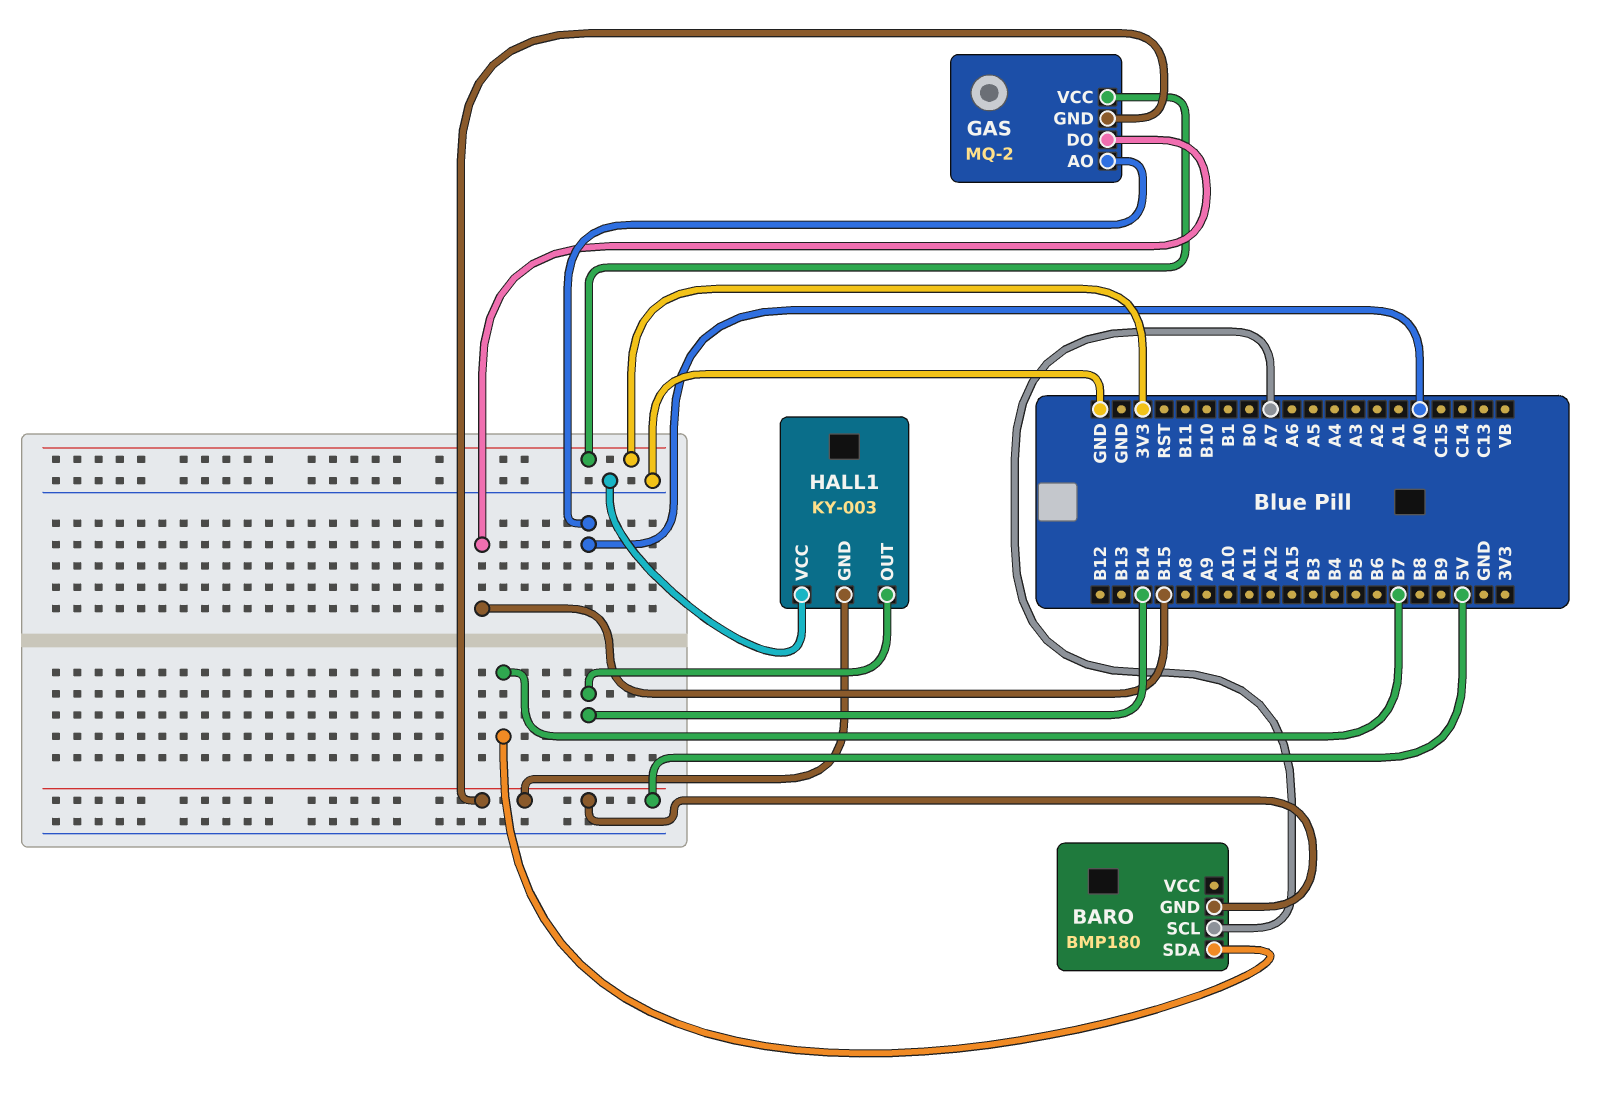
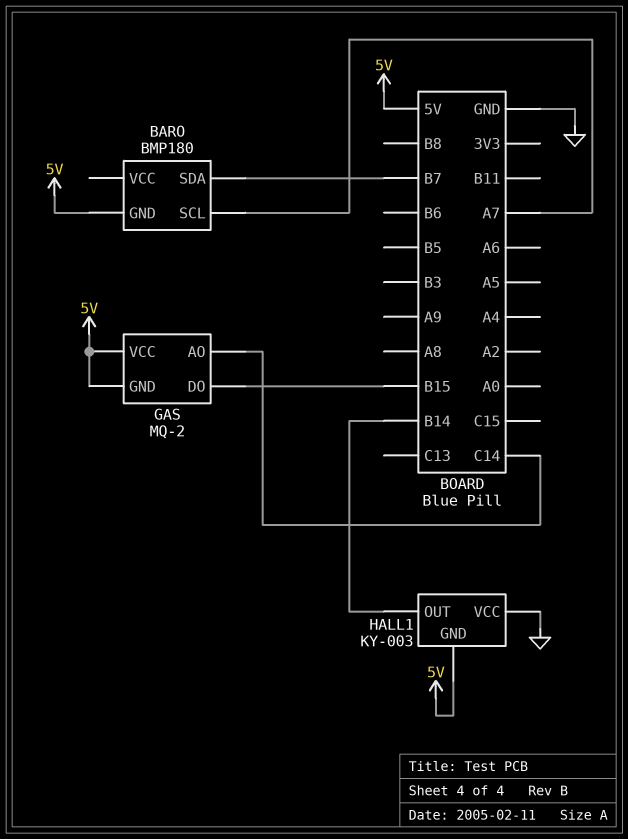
GAS pin AO: A0 -> C14
GAS pin VCC: 3V3 -> 5V

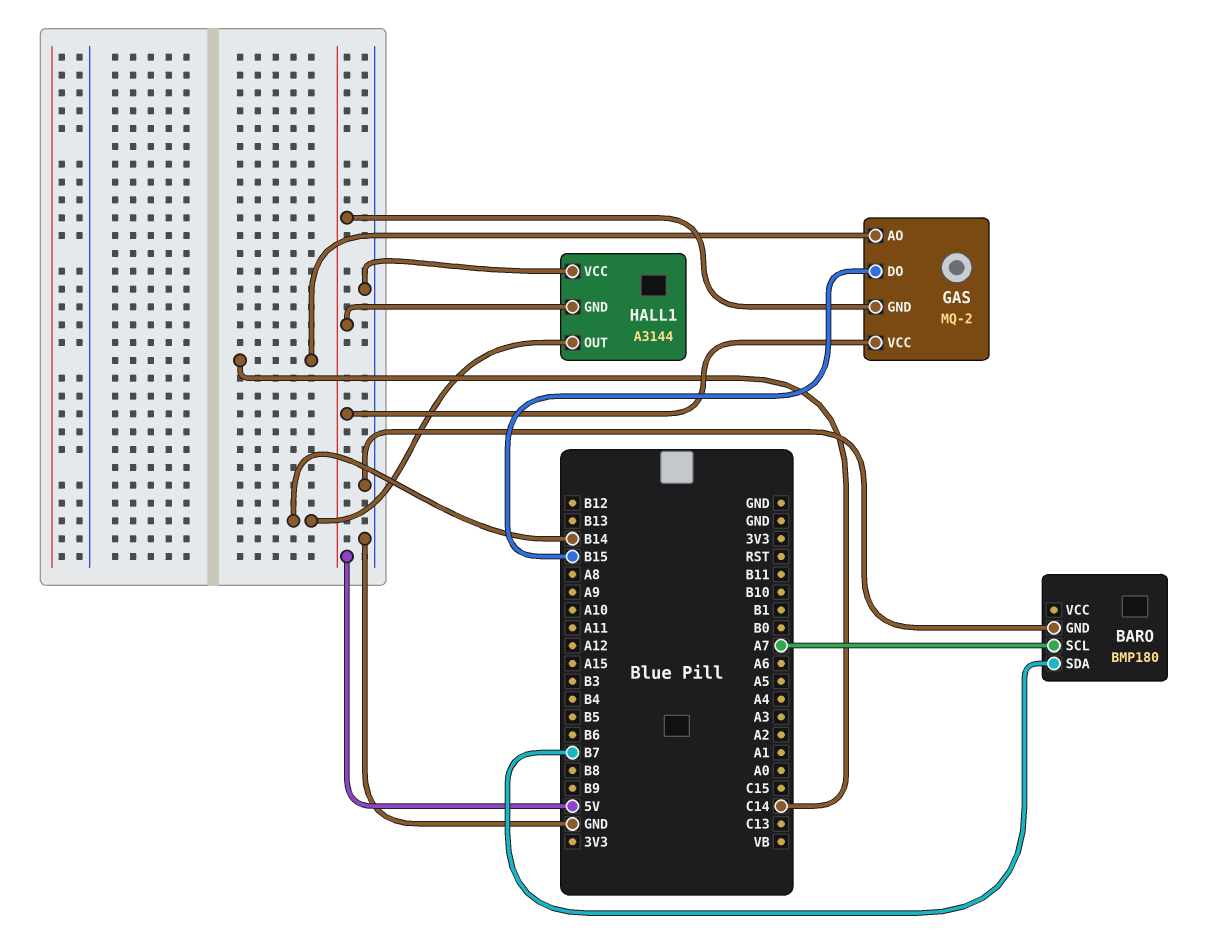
BARO pin GND: 5V -> GND
HALL1: KY-003 -> A3144

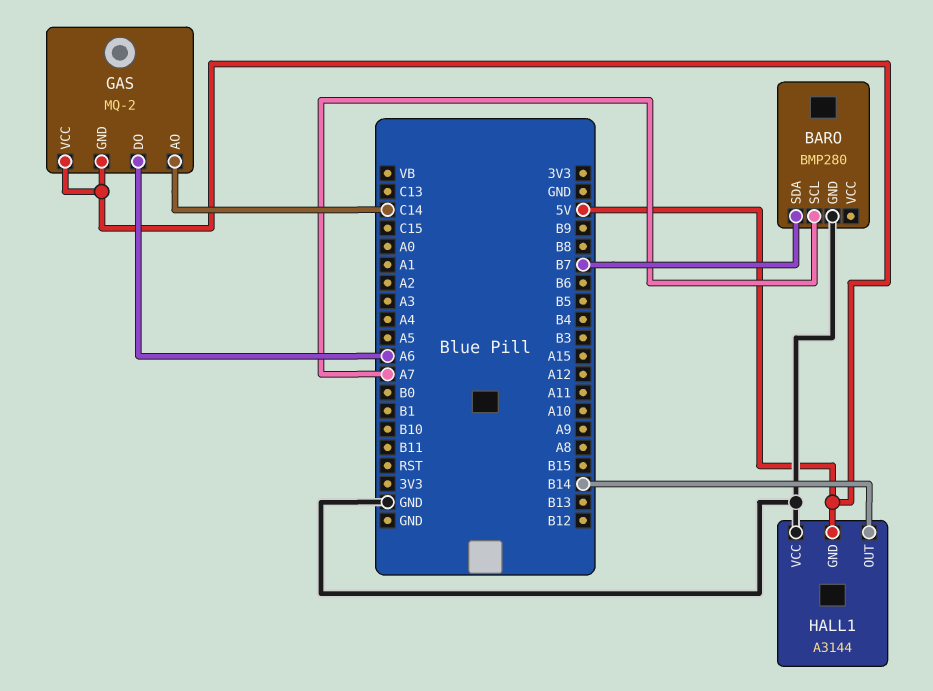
BARO: BMP180 -> BMP280
GAS pin DO: B15 -> A6

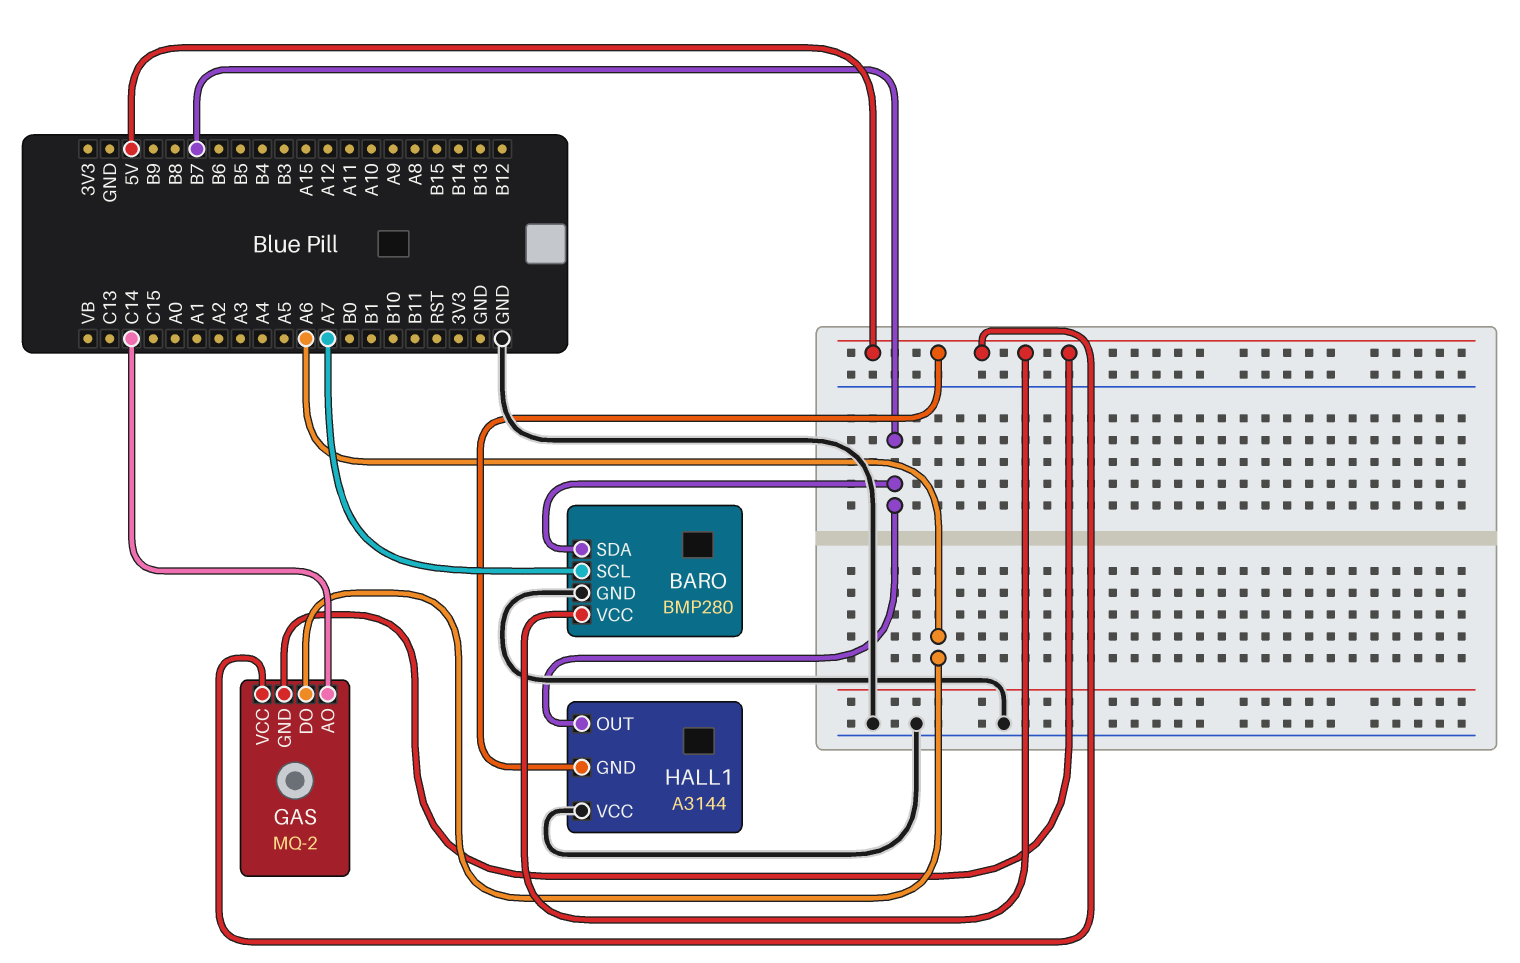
BARO pin VCC: none -> 5V
HALL1 pin OUT: B14 -> B7

